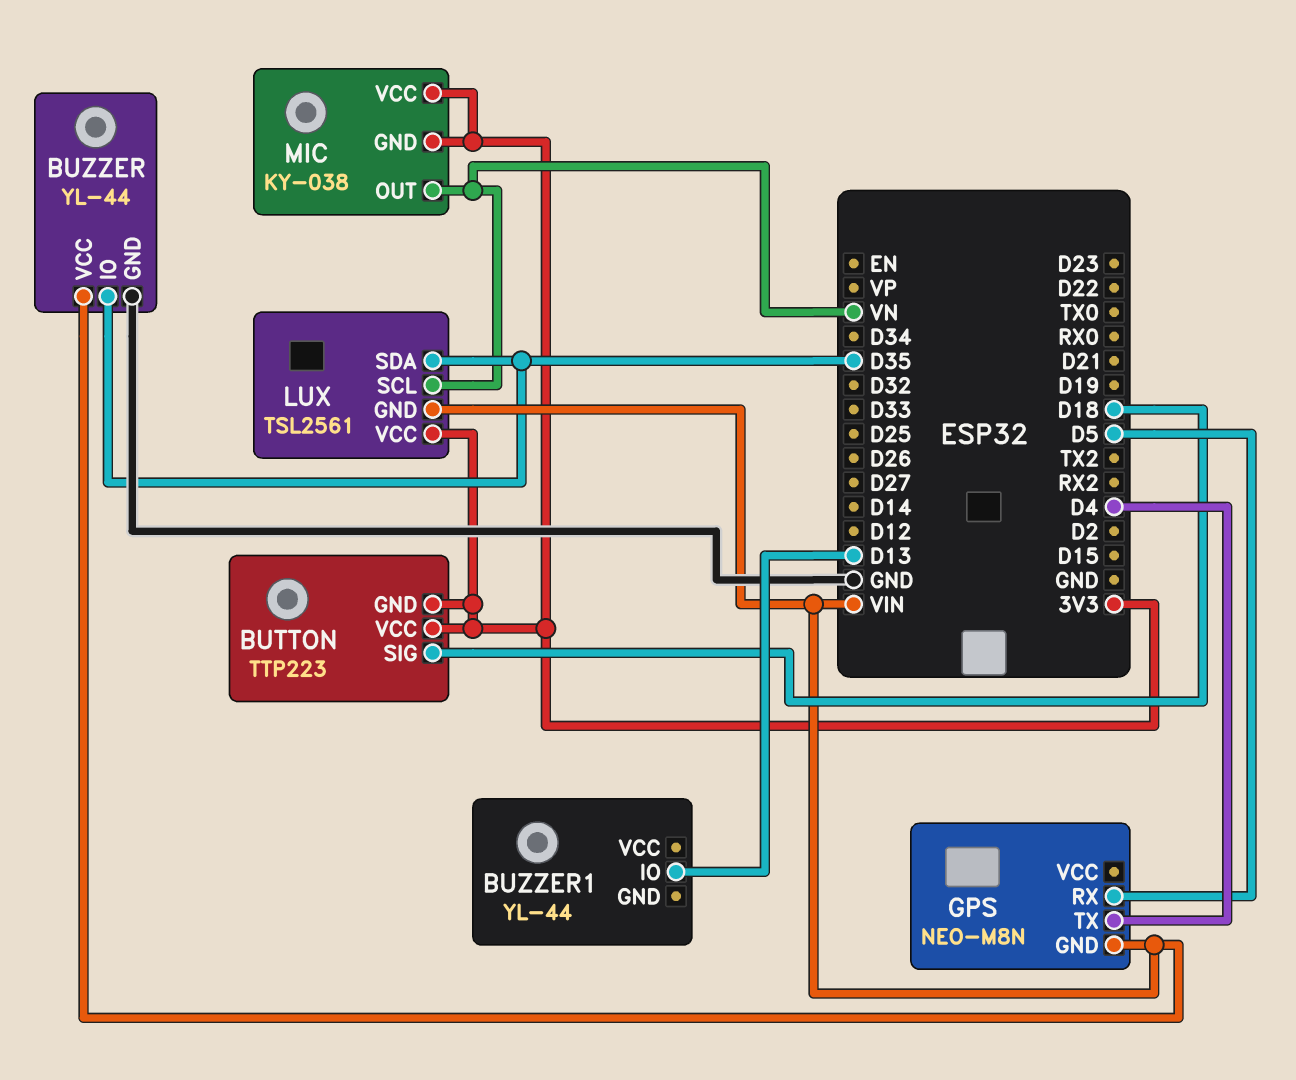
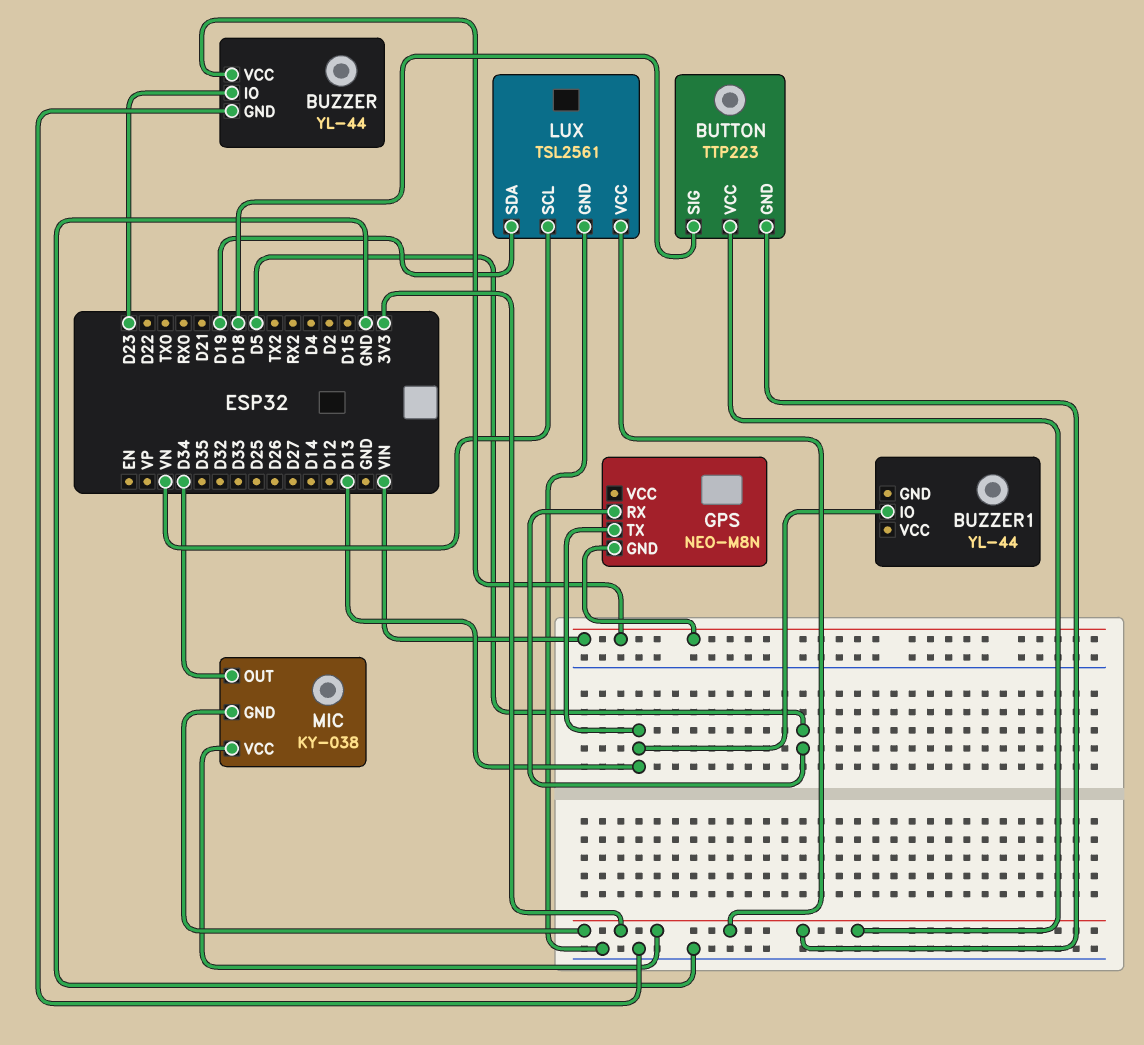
BUZZER pin IO: D35 -> D23
GPS pin TX: D4 -> D13
LUX pin GND: VIN -> GND
LUX pin SDA: D35 -> D19
MIC pin OUT: VN -> D34

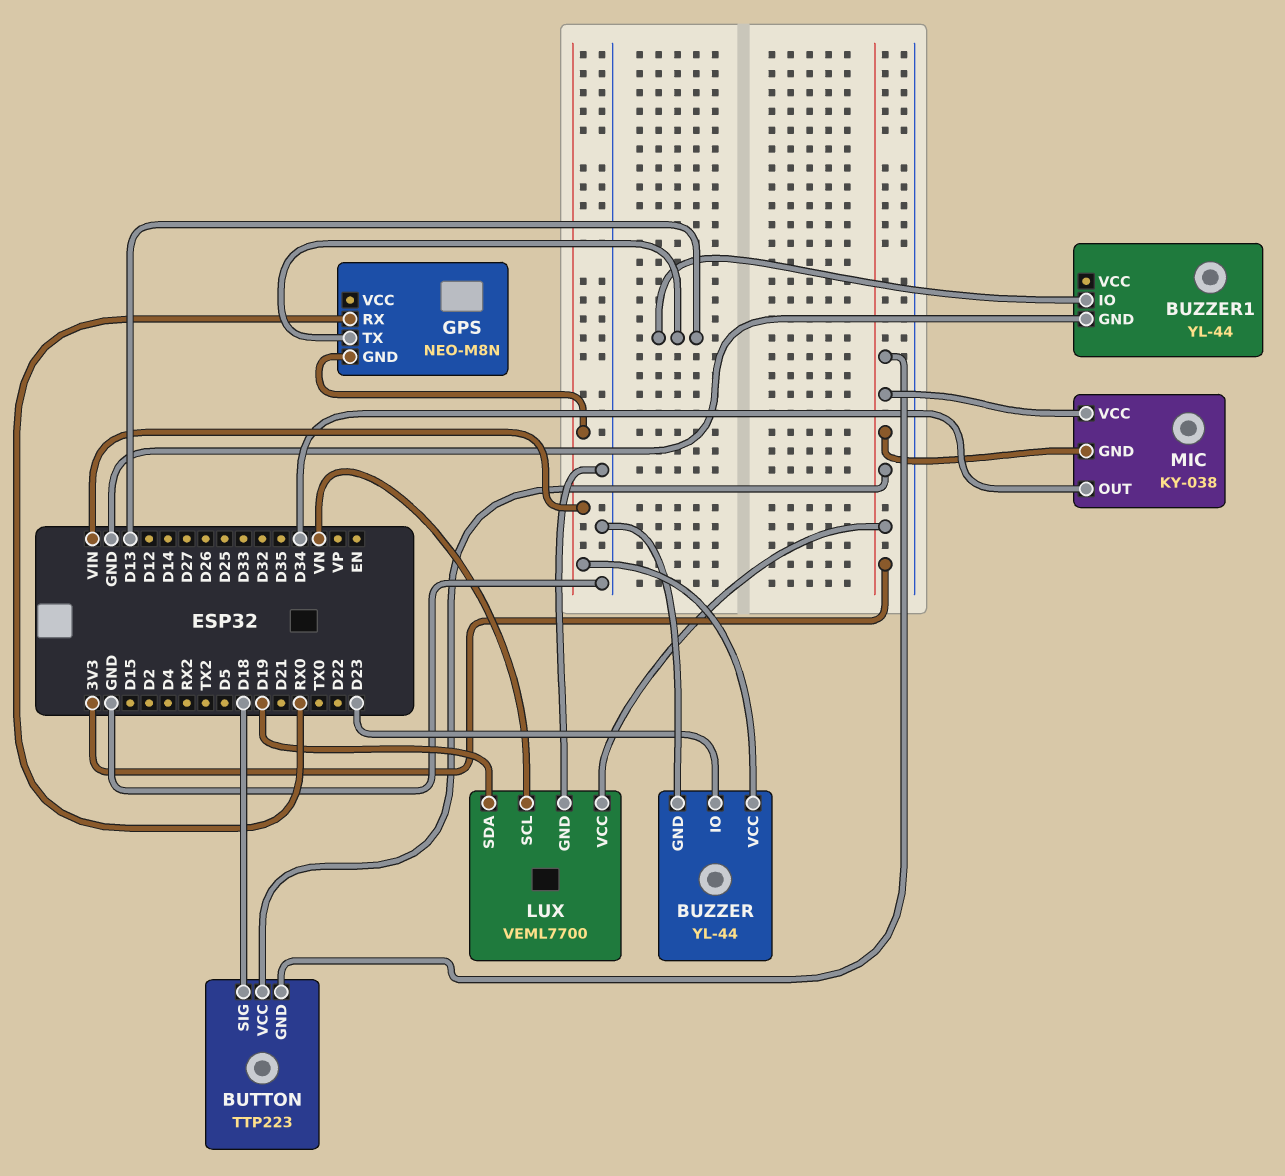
BUZZER1 pin GND: none -> GND
GPS pin RX: D5 -> RX0
LUX: TSL2561 -> VEML7700

